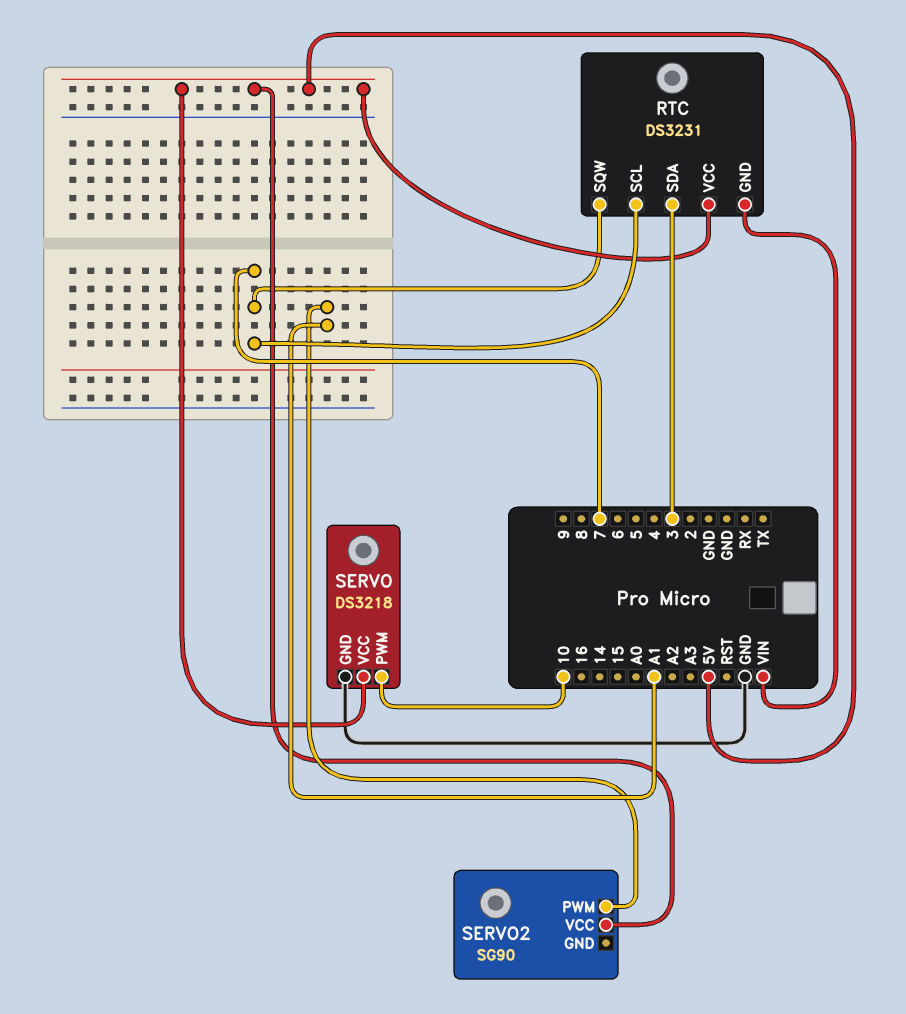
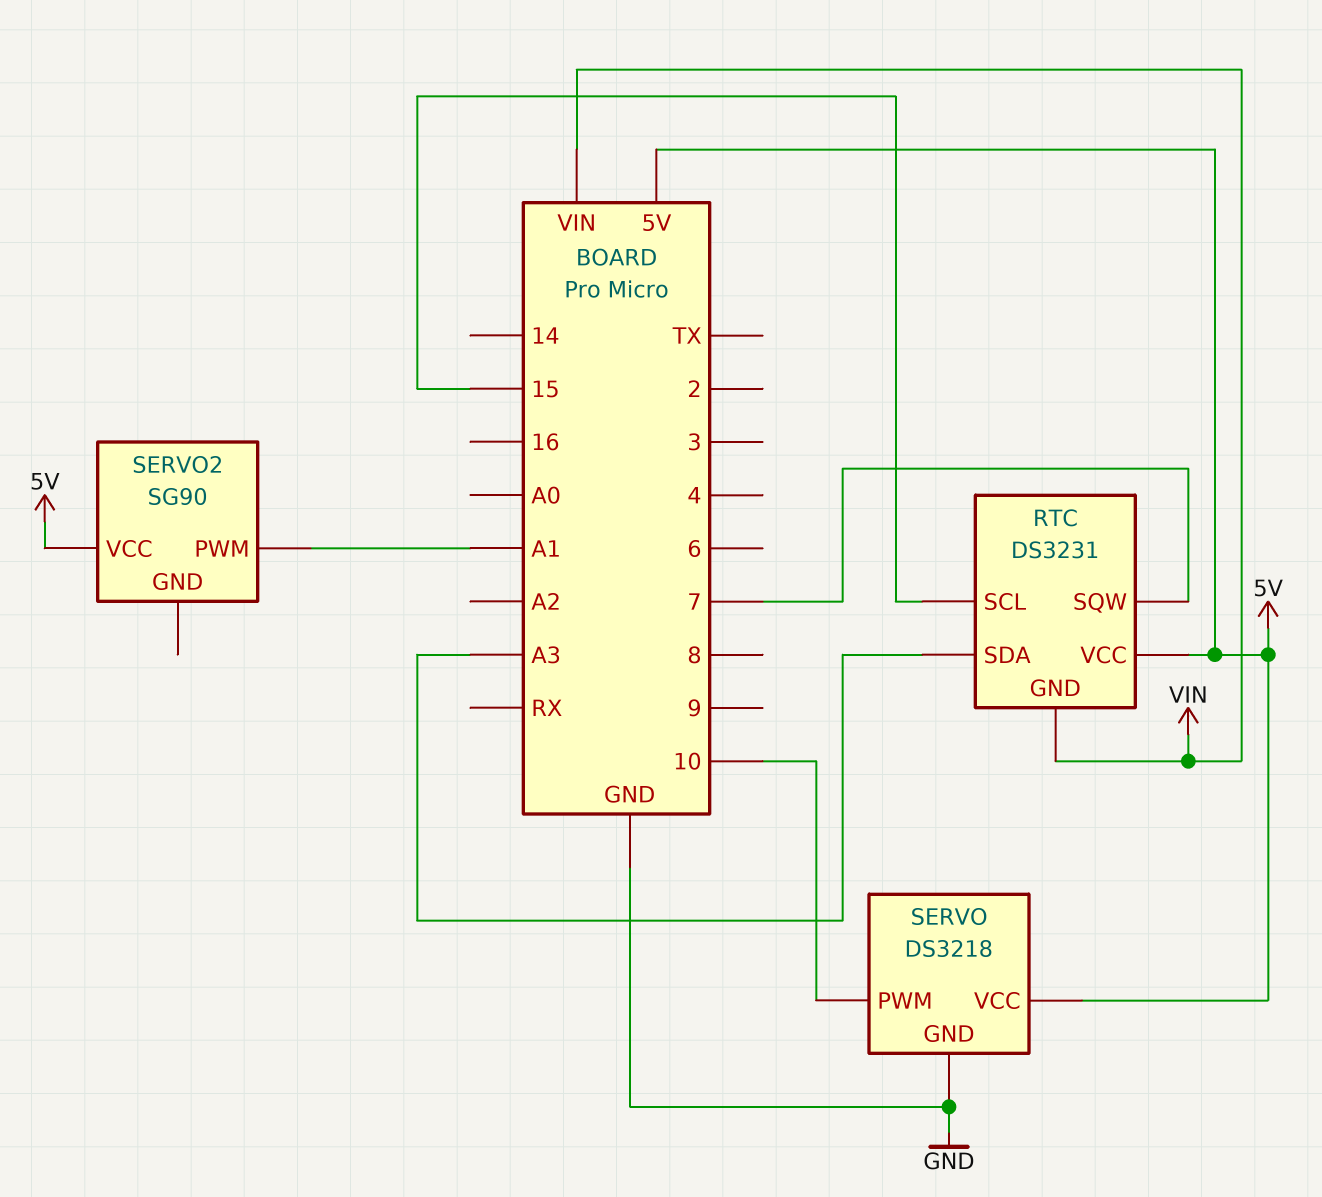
RTC pin SCL: 7 -> 15
RTC pin SDA: 3 -> A3

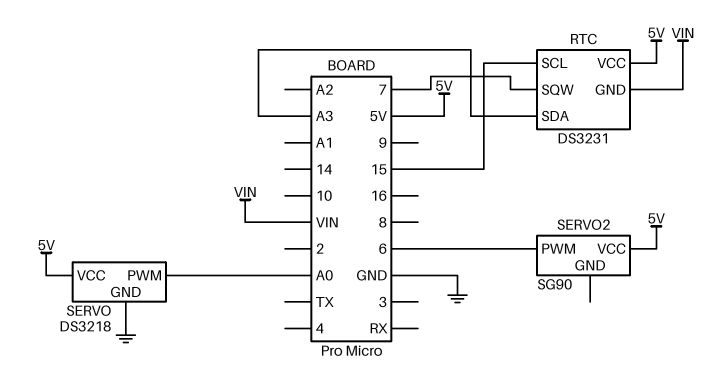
SERVO pin PWM: 10 -> A0
SERVO2 pin PWM: A1 -> 6

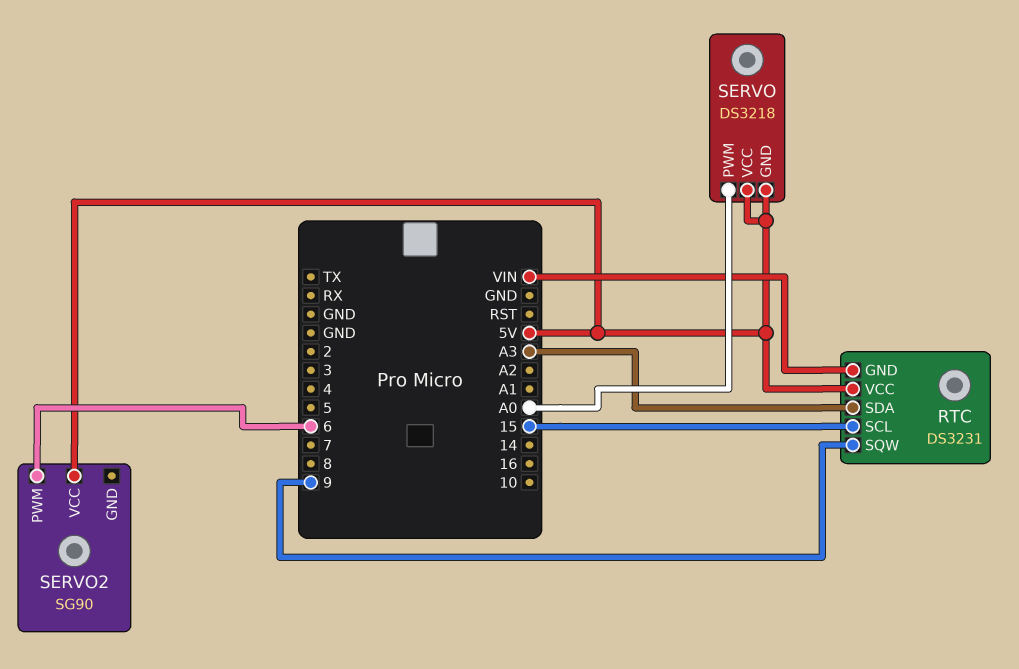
RTC pin SQW: 7 -> 9
SERVO pin GND: GND -> 5V

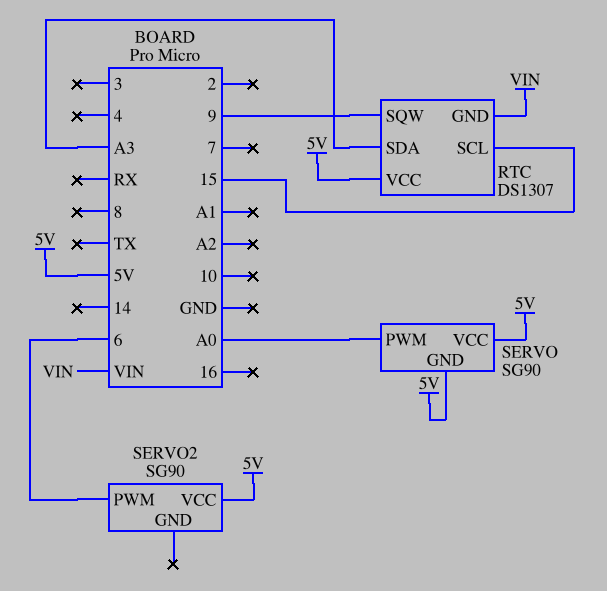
RTC: DS3231 -> DS1307
SERVO: DS3218 -> SG90

